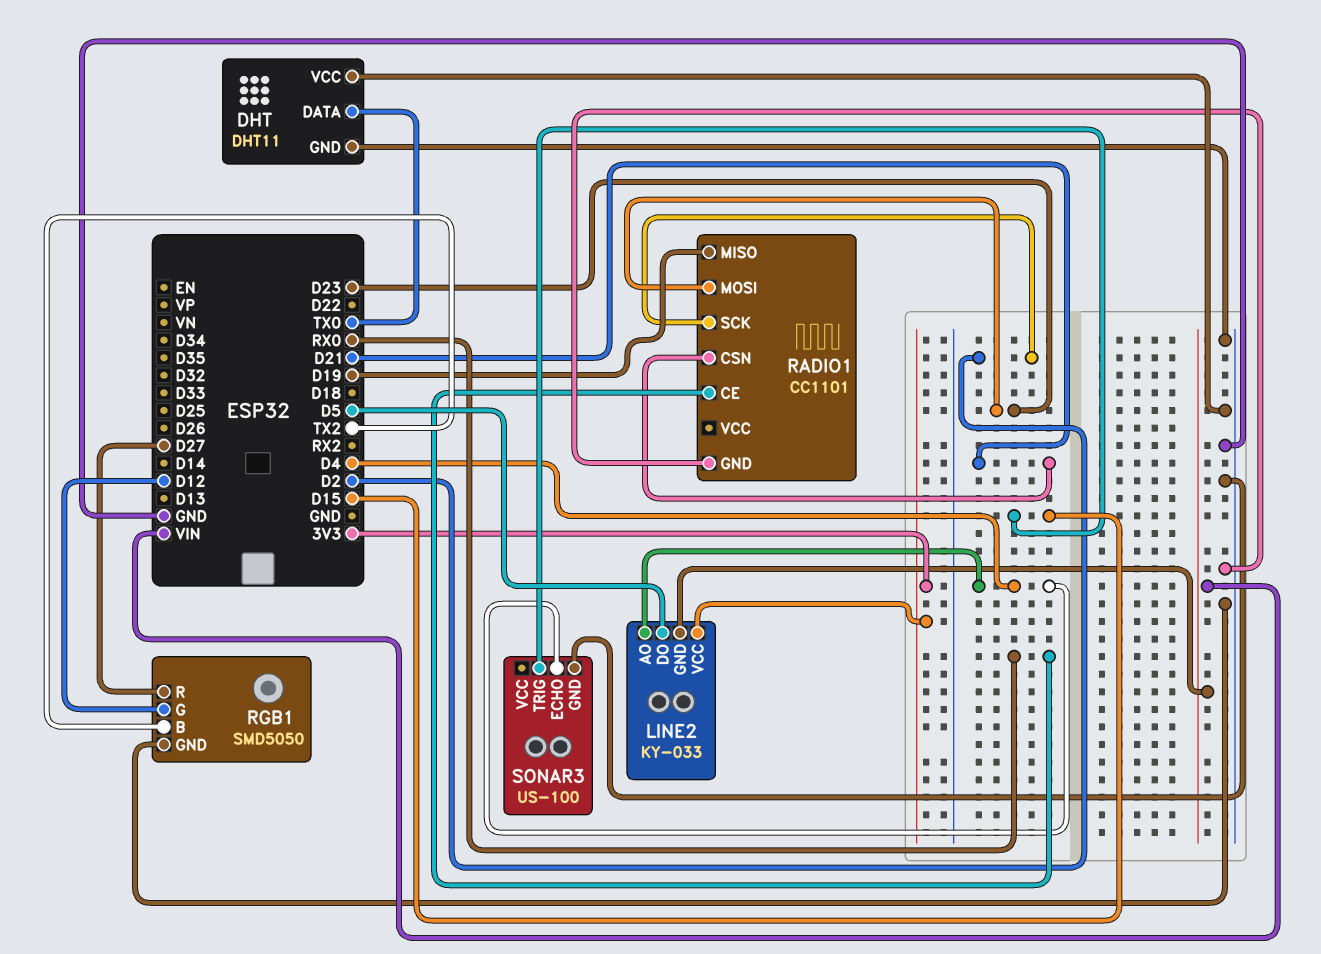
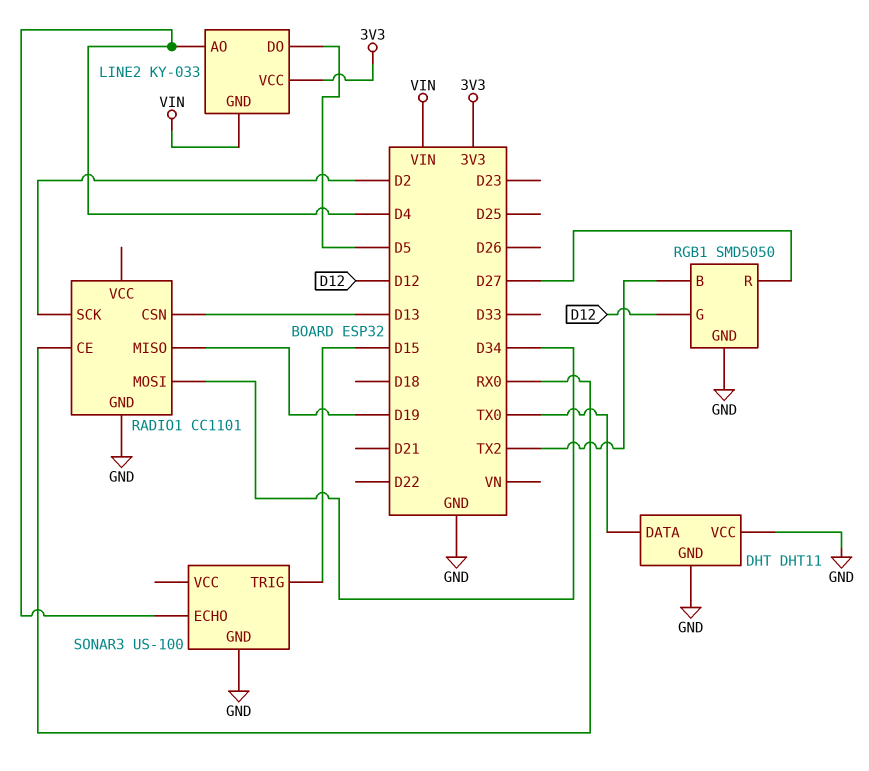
RADIO1 pin CSN: D21 -> D13
RADIO1 pin MOSI: D23 -> D34

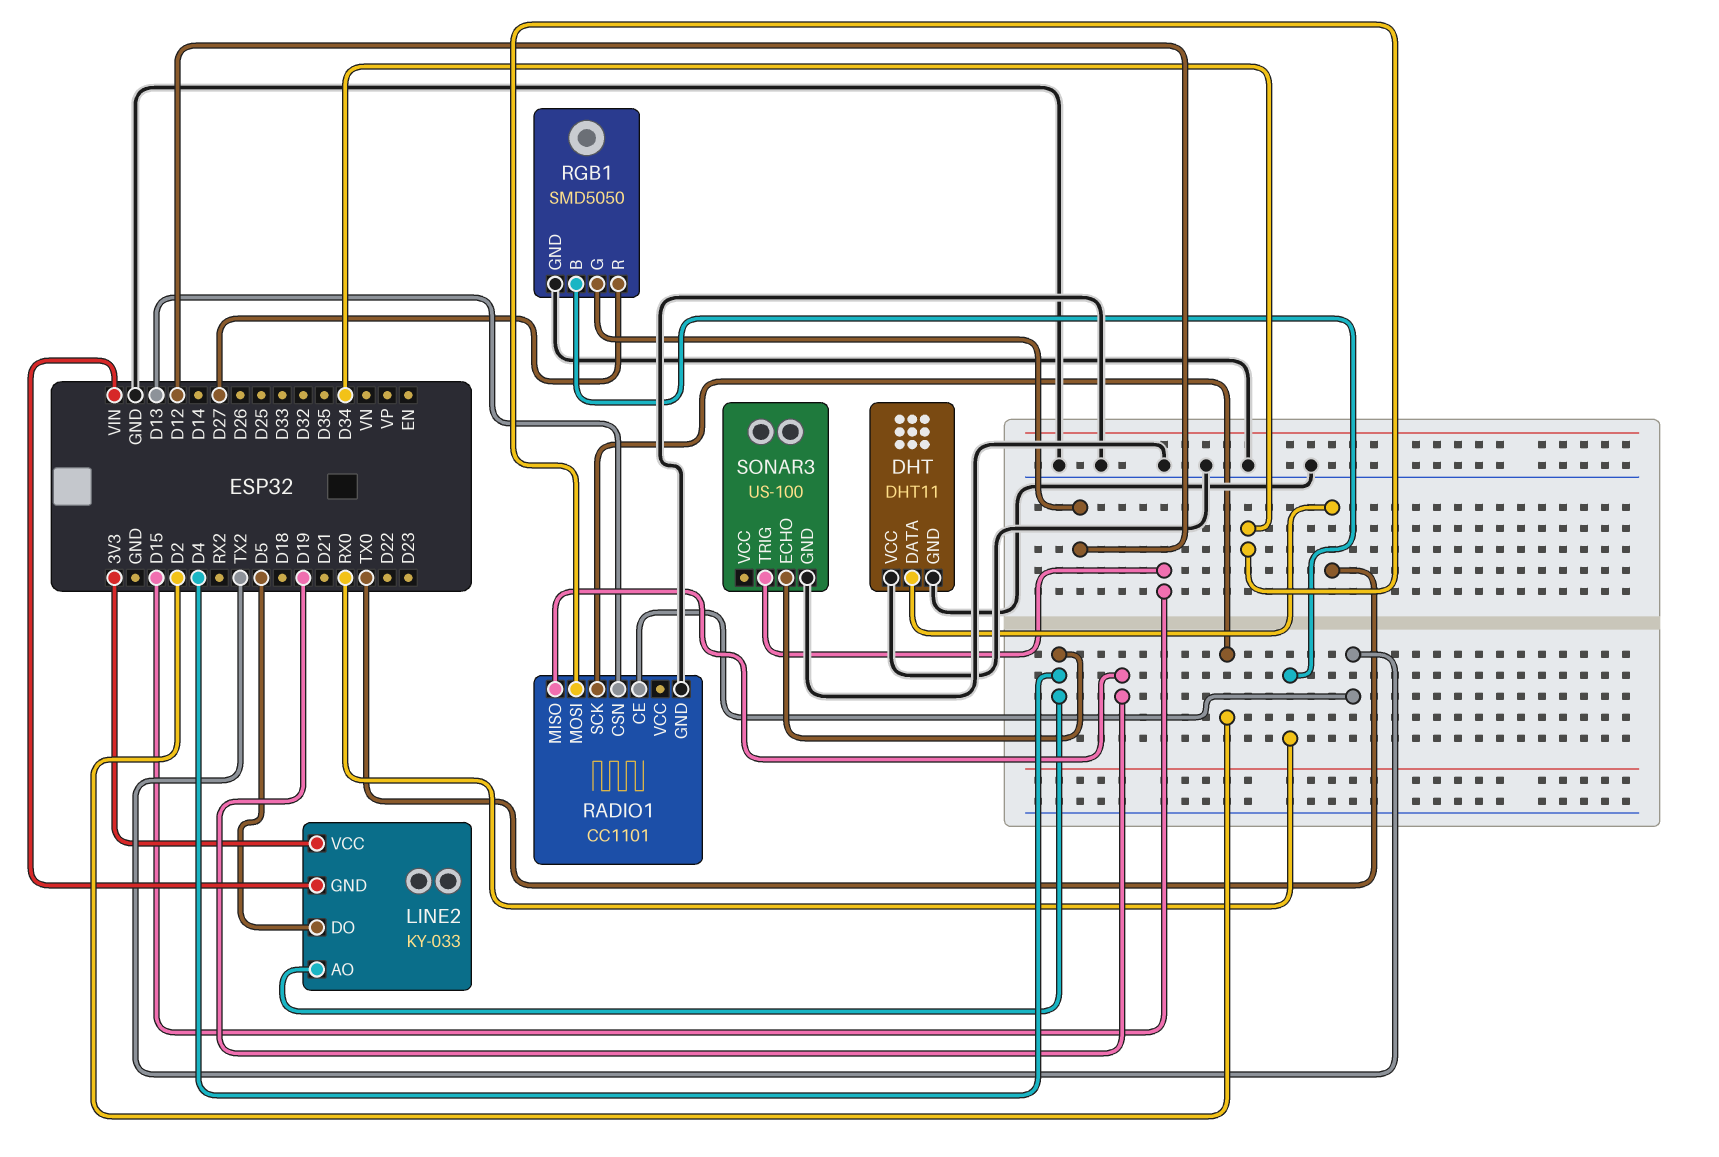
RADIO1 pin CE: RX0 -> TX2
RGB1 pin B: TX2 -> RX0

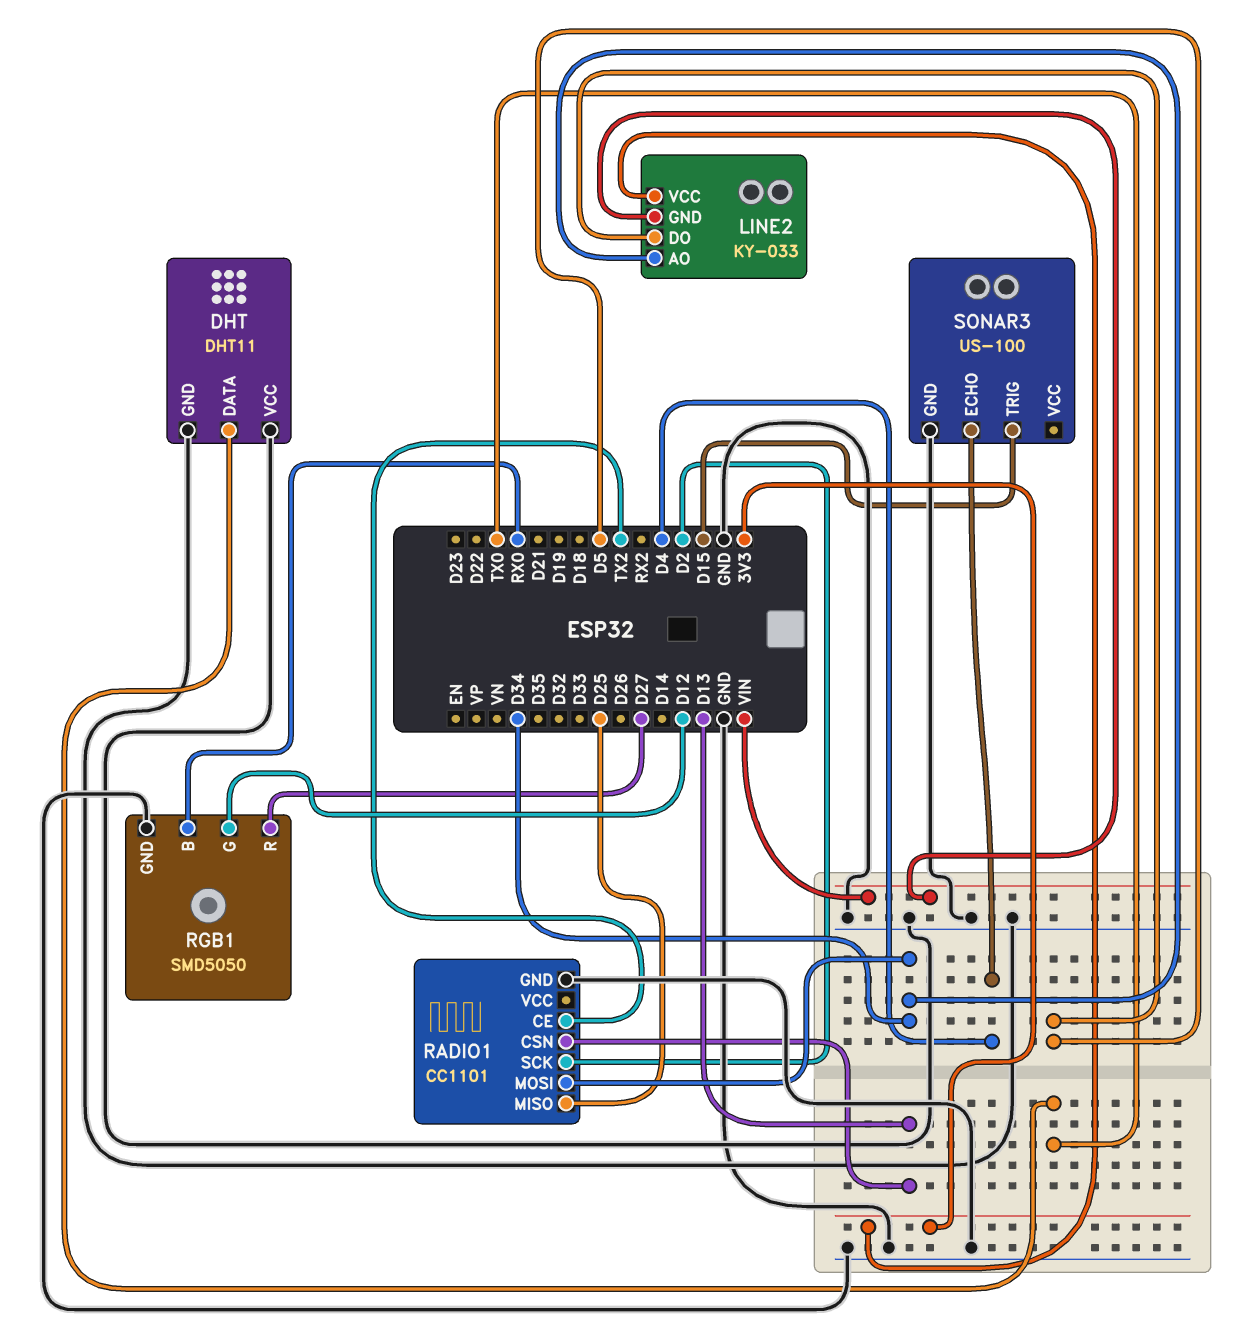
LINE2 pin AO: D4 -> D34
RADIO1 pin MISO: D19 -> D25

